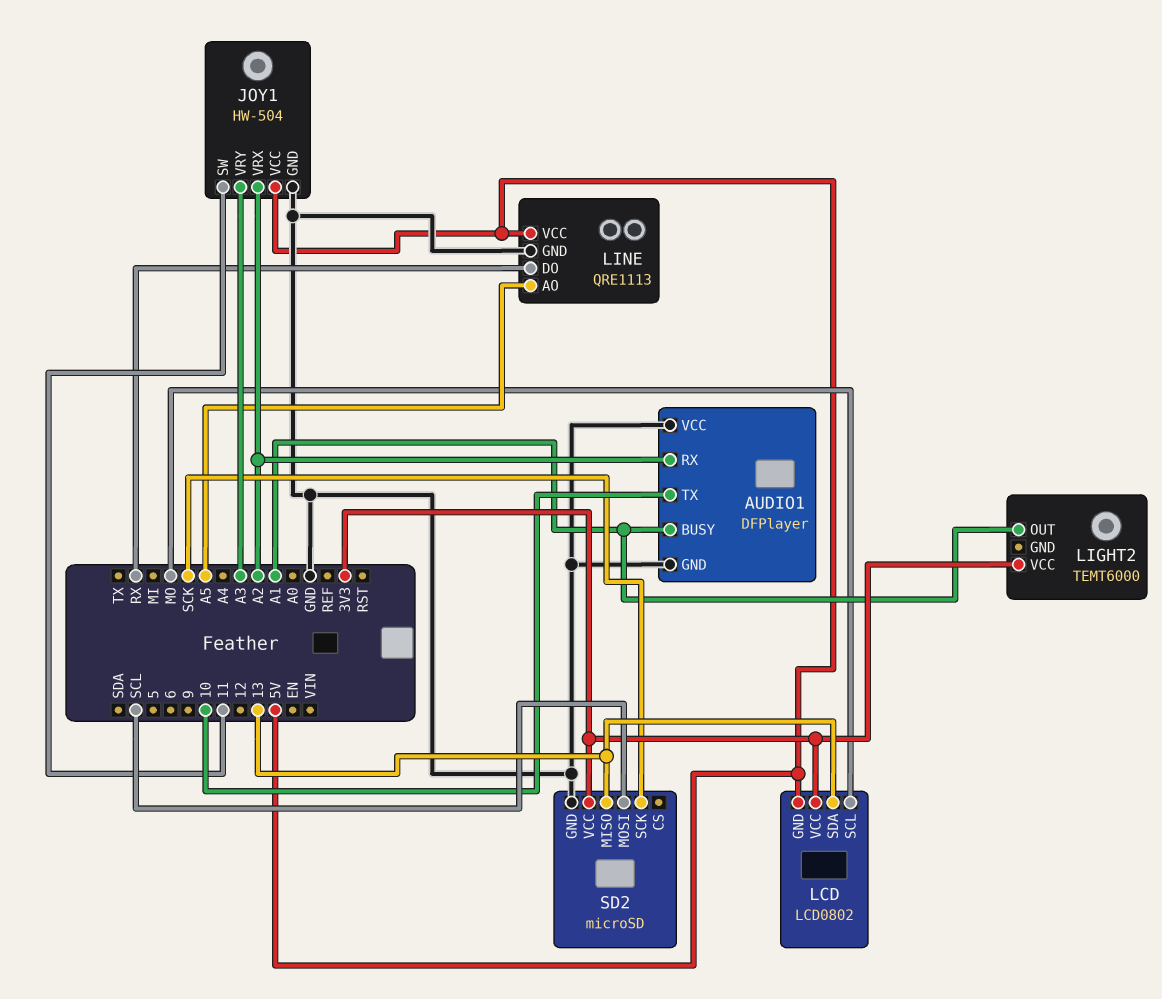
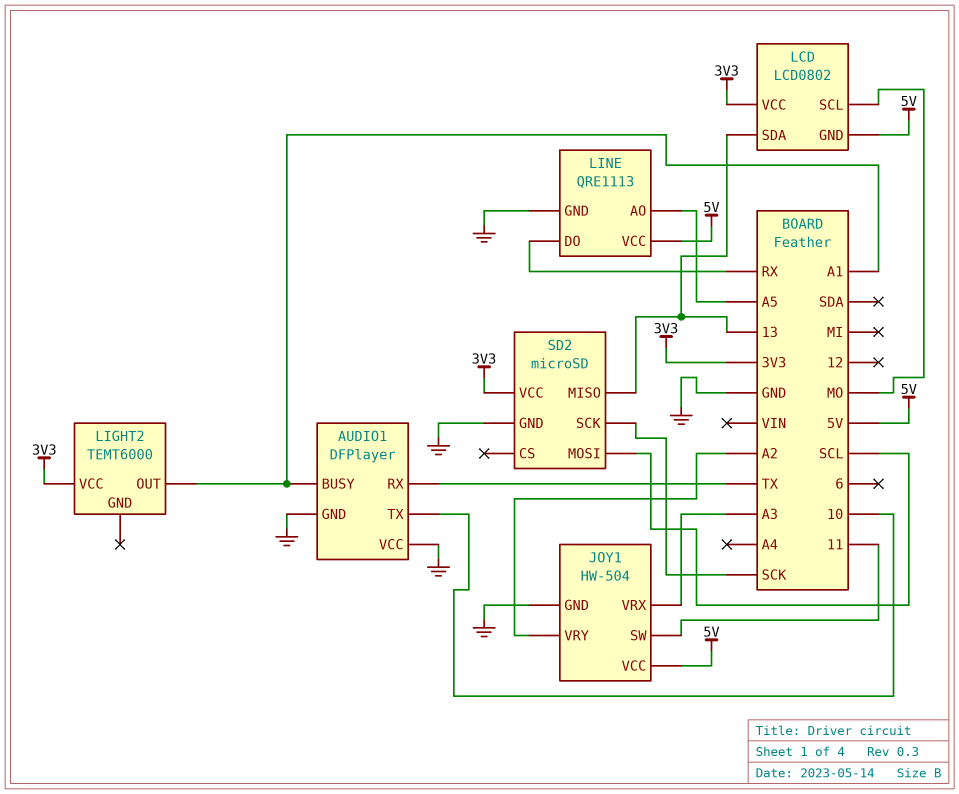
AUDIO1 pin RX: A2 -> TX
JOY1 pin VRX: A2 -> A3
JOY1 pin VRY: A3 -> A2

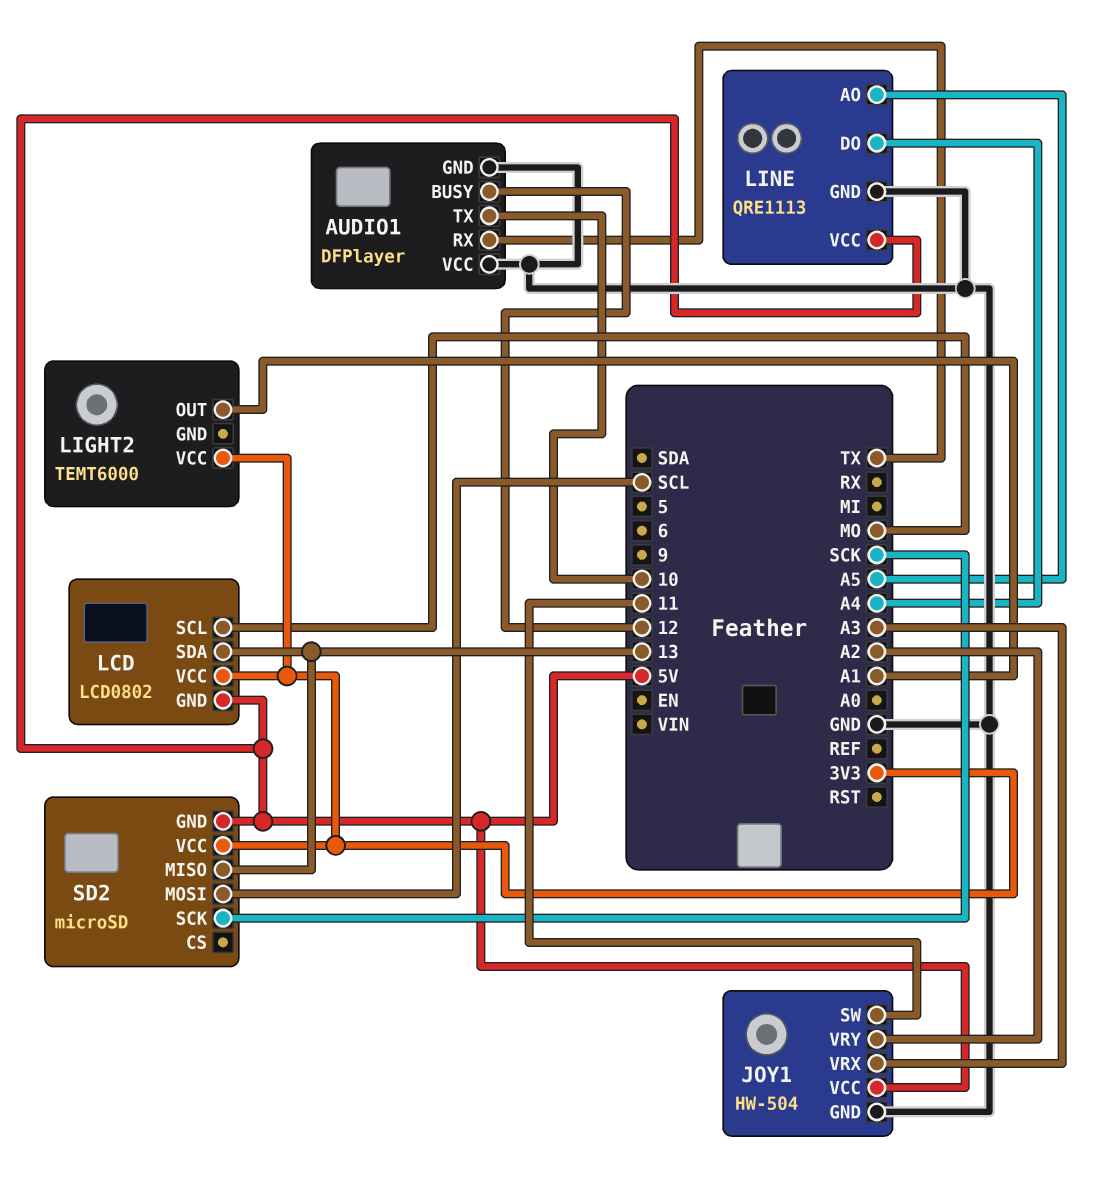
AUDIO1 pin BUSY: A1 -> 12
LINE pin DO: RX -> A4
SD2 pin GND: GND -> 5V

